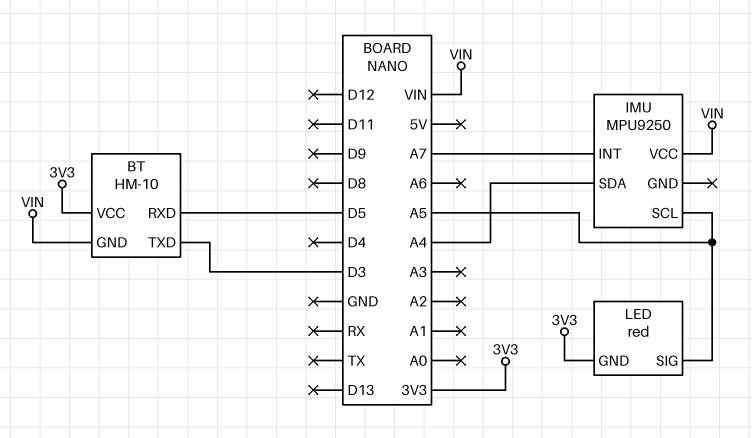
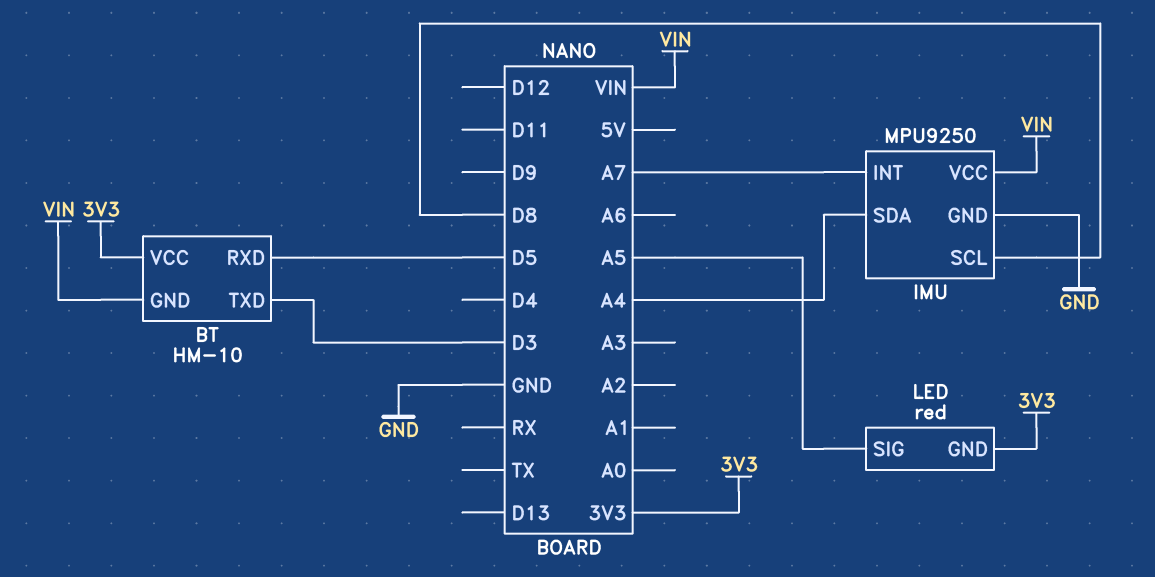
IMU pin GND: none -> GND
IMU pin SCL: A5 -> D8

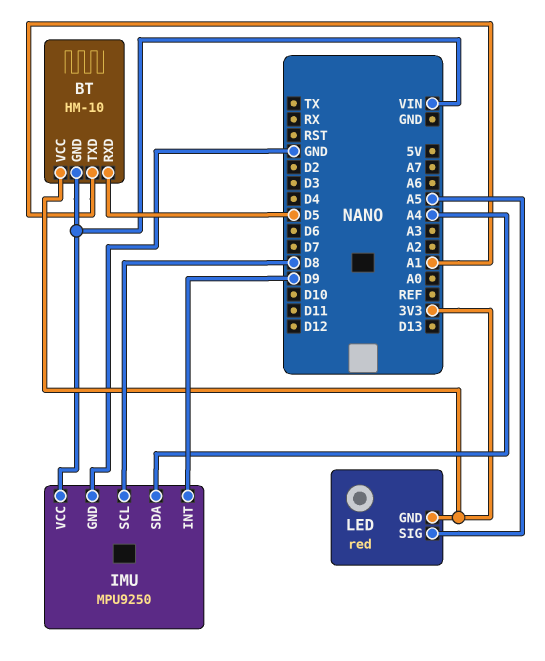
BT pin TXD: D3 -> A1
IMU pin INT: A7 -> D9

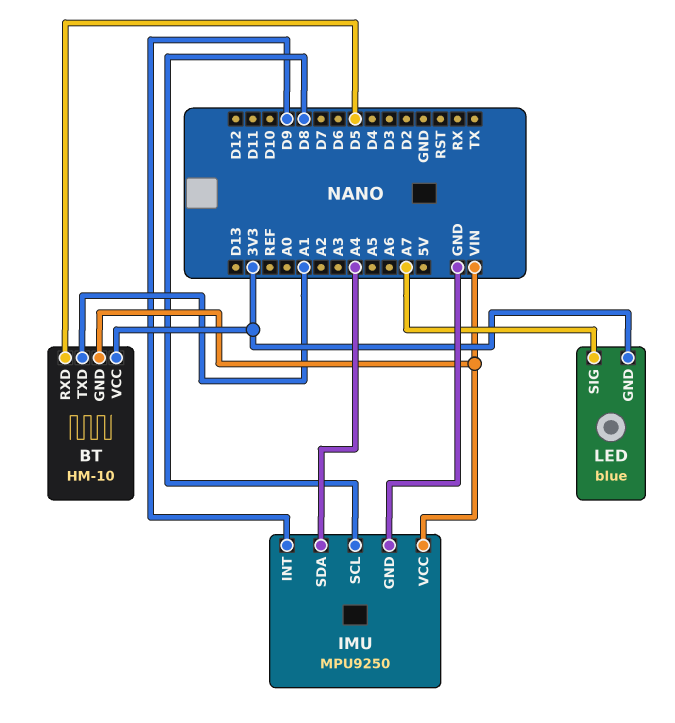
LED: red -> blue
LED pin SIG: A5 -> A7

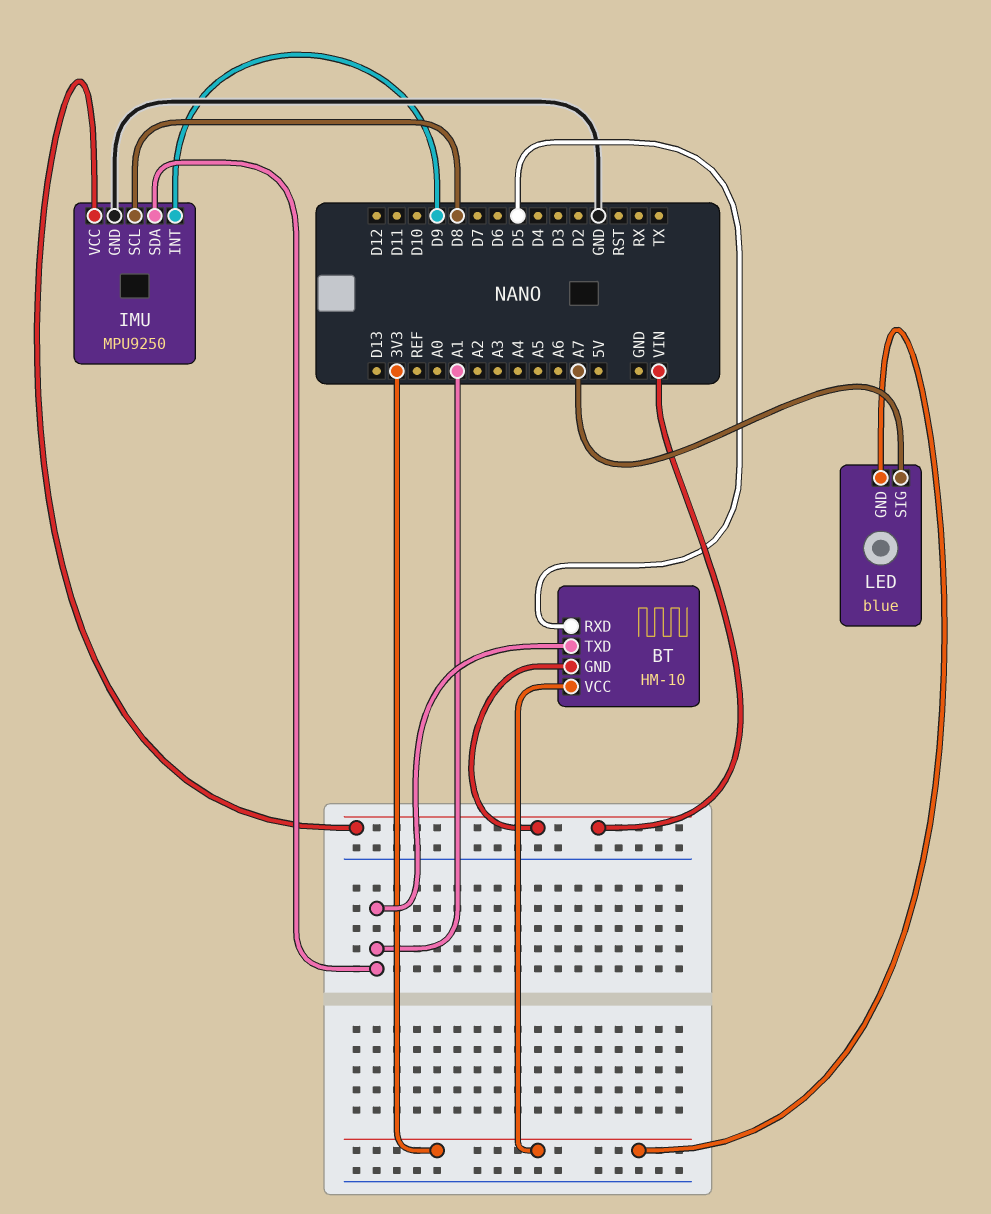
IMU pin SDA: A4 -> A1

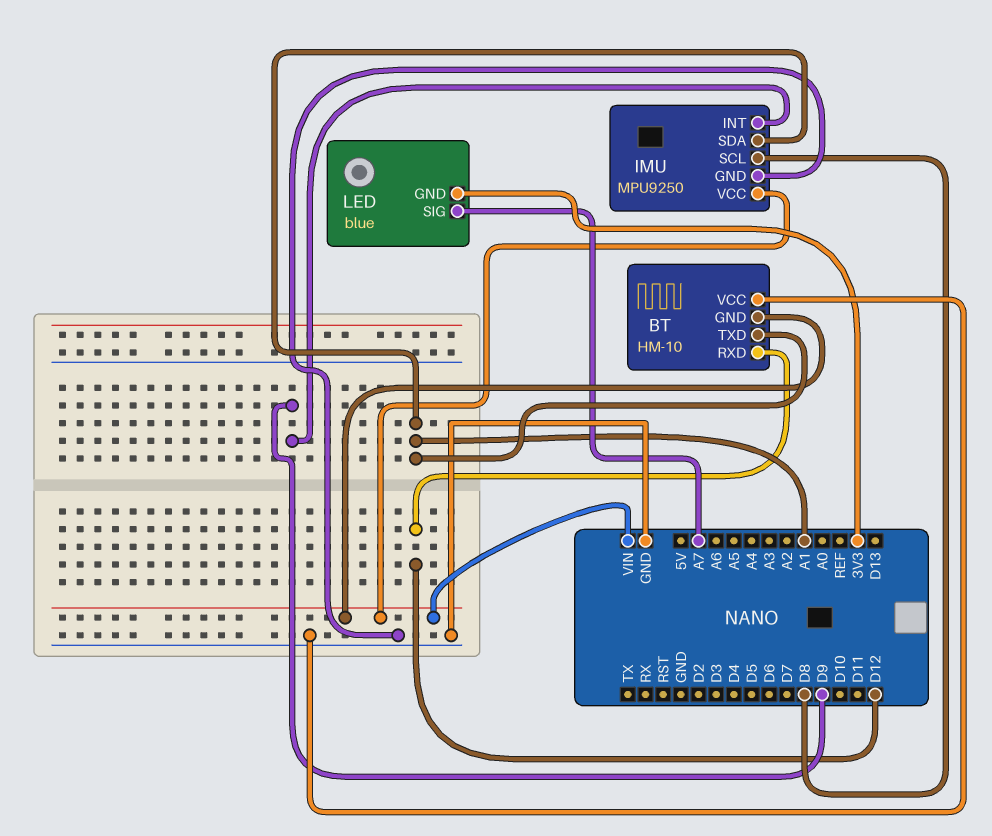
BT pin RXD: D5 -> D12
BT pin VCC: 3V3 -> GND

